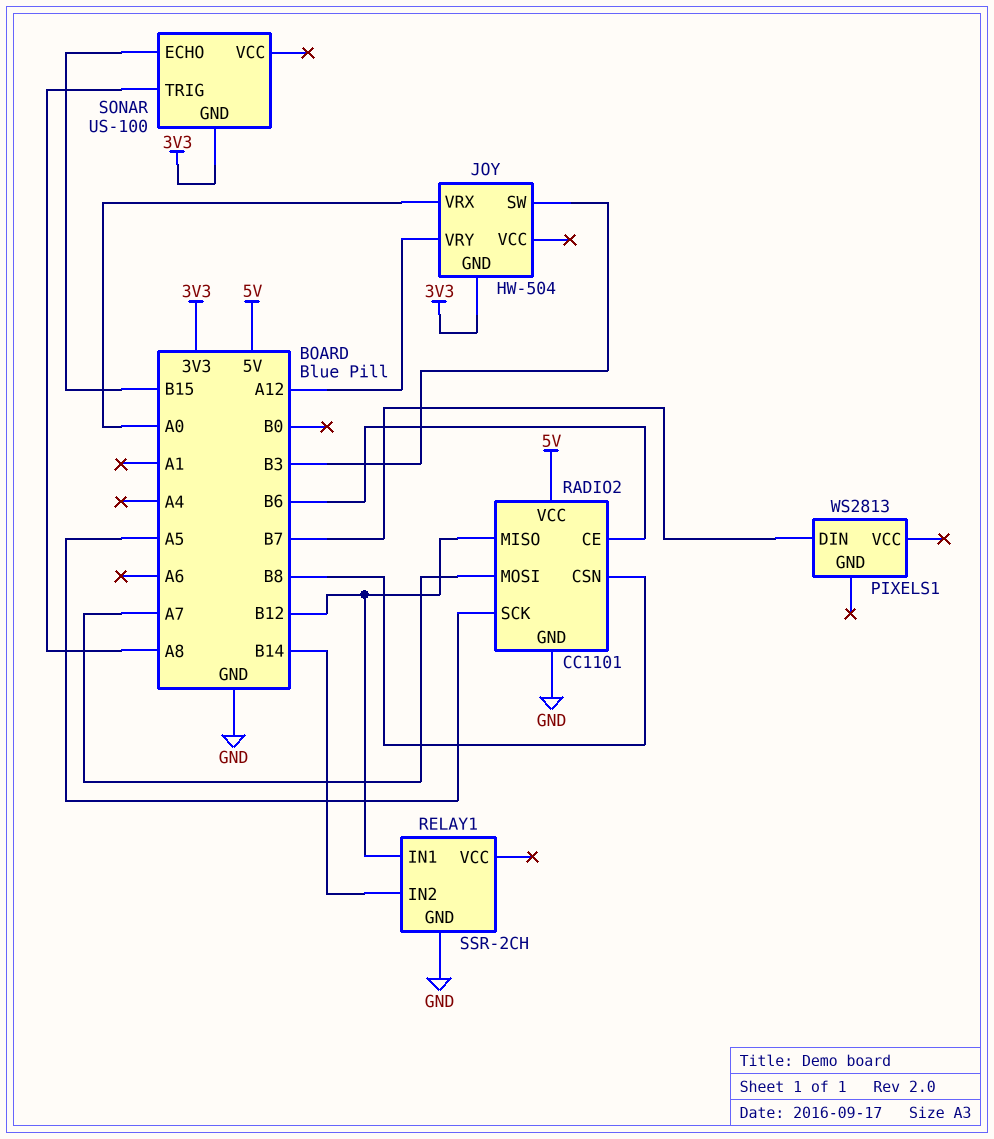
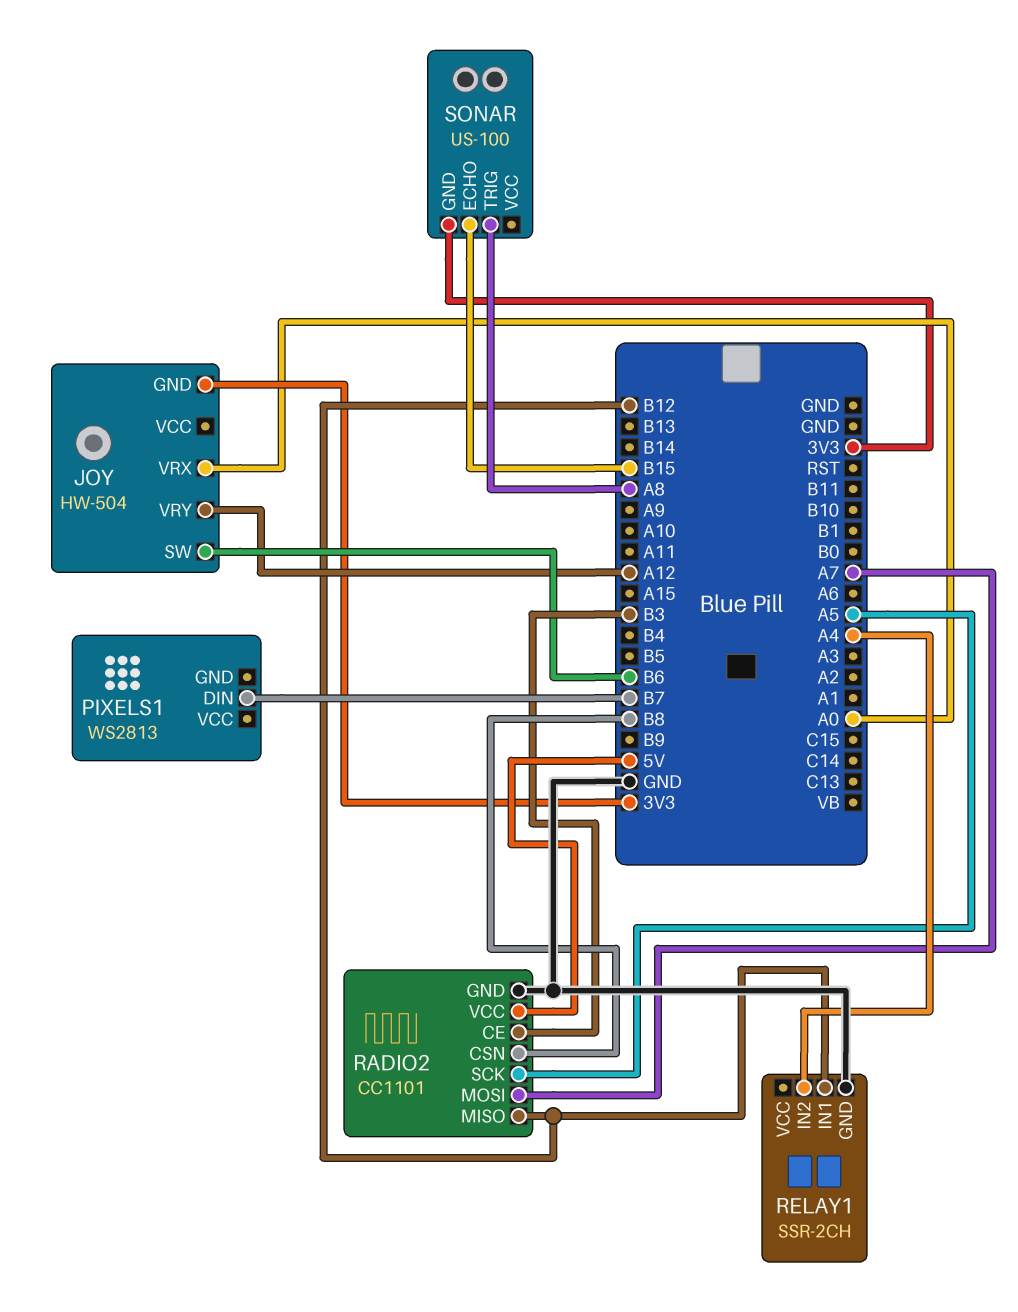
JOY pin SW: B3 -> B6
RADIO2 pin CE: B6 -> B3
RELAY1 pin IN2: B14 -> A4

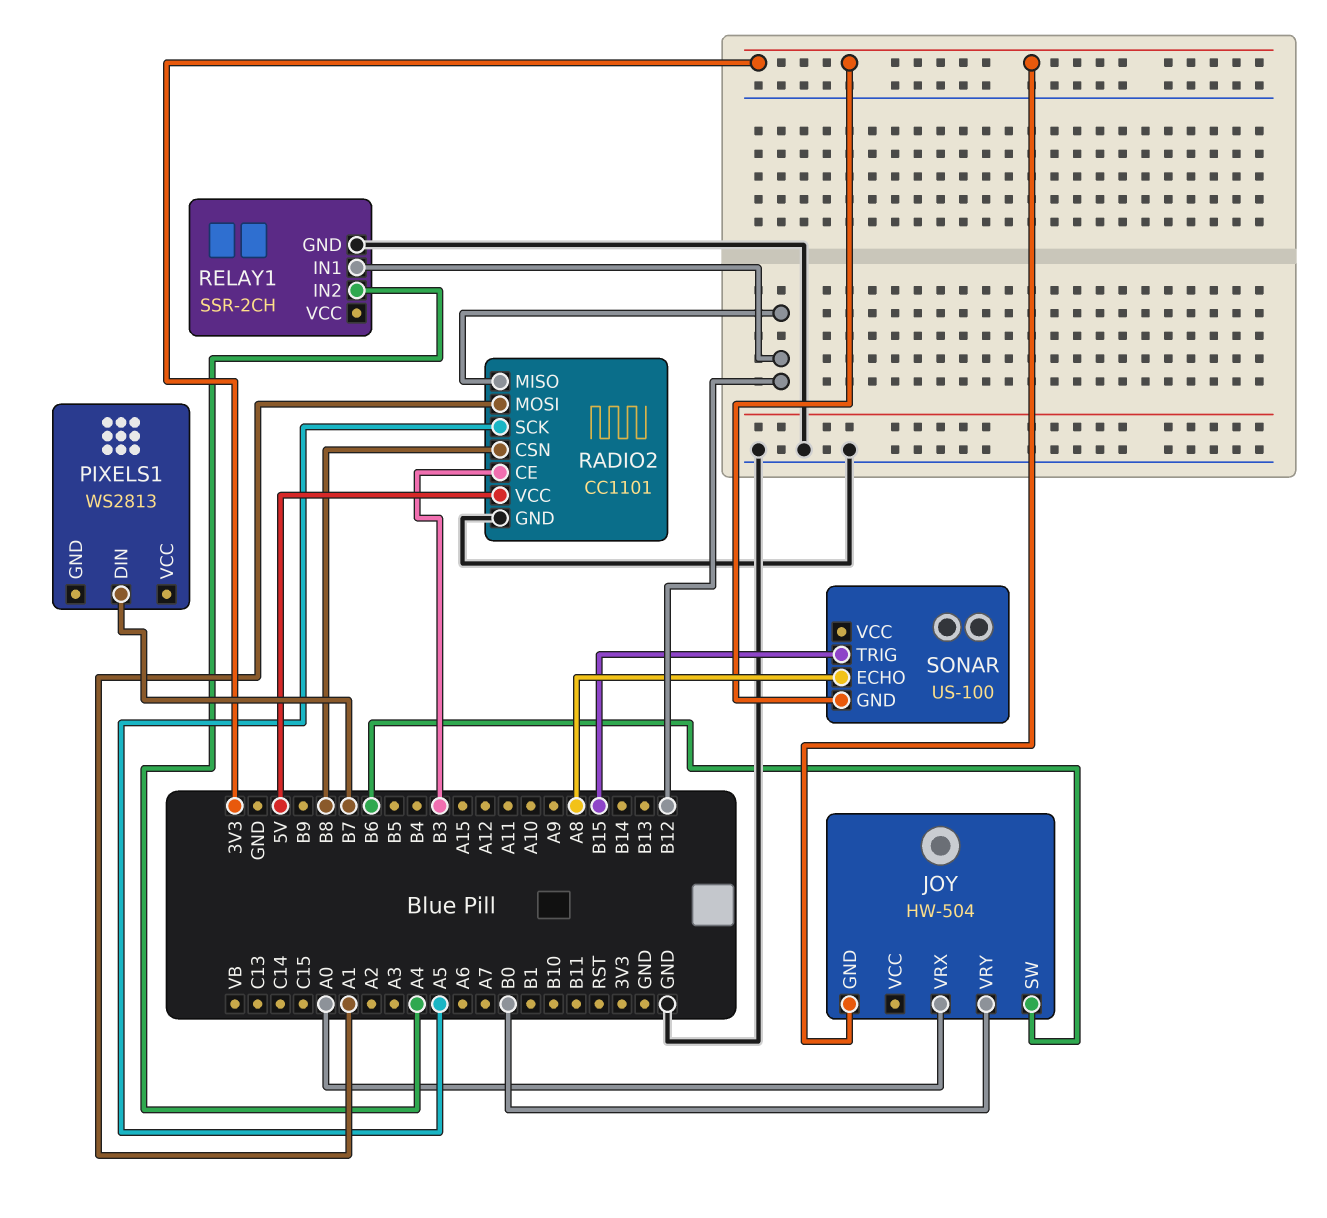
JOY pin VRY: A12 -> B0
RADIO2 pin MOSI: A7 -> A1
SONAR pin ECHO: B15 -> A8
SONAR pin TRIG: A8 -> B15

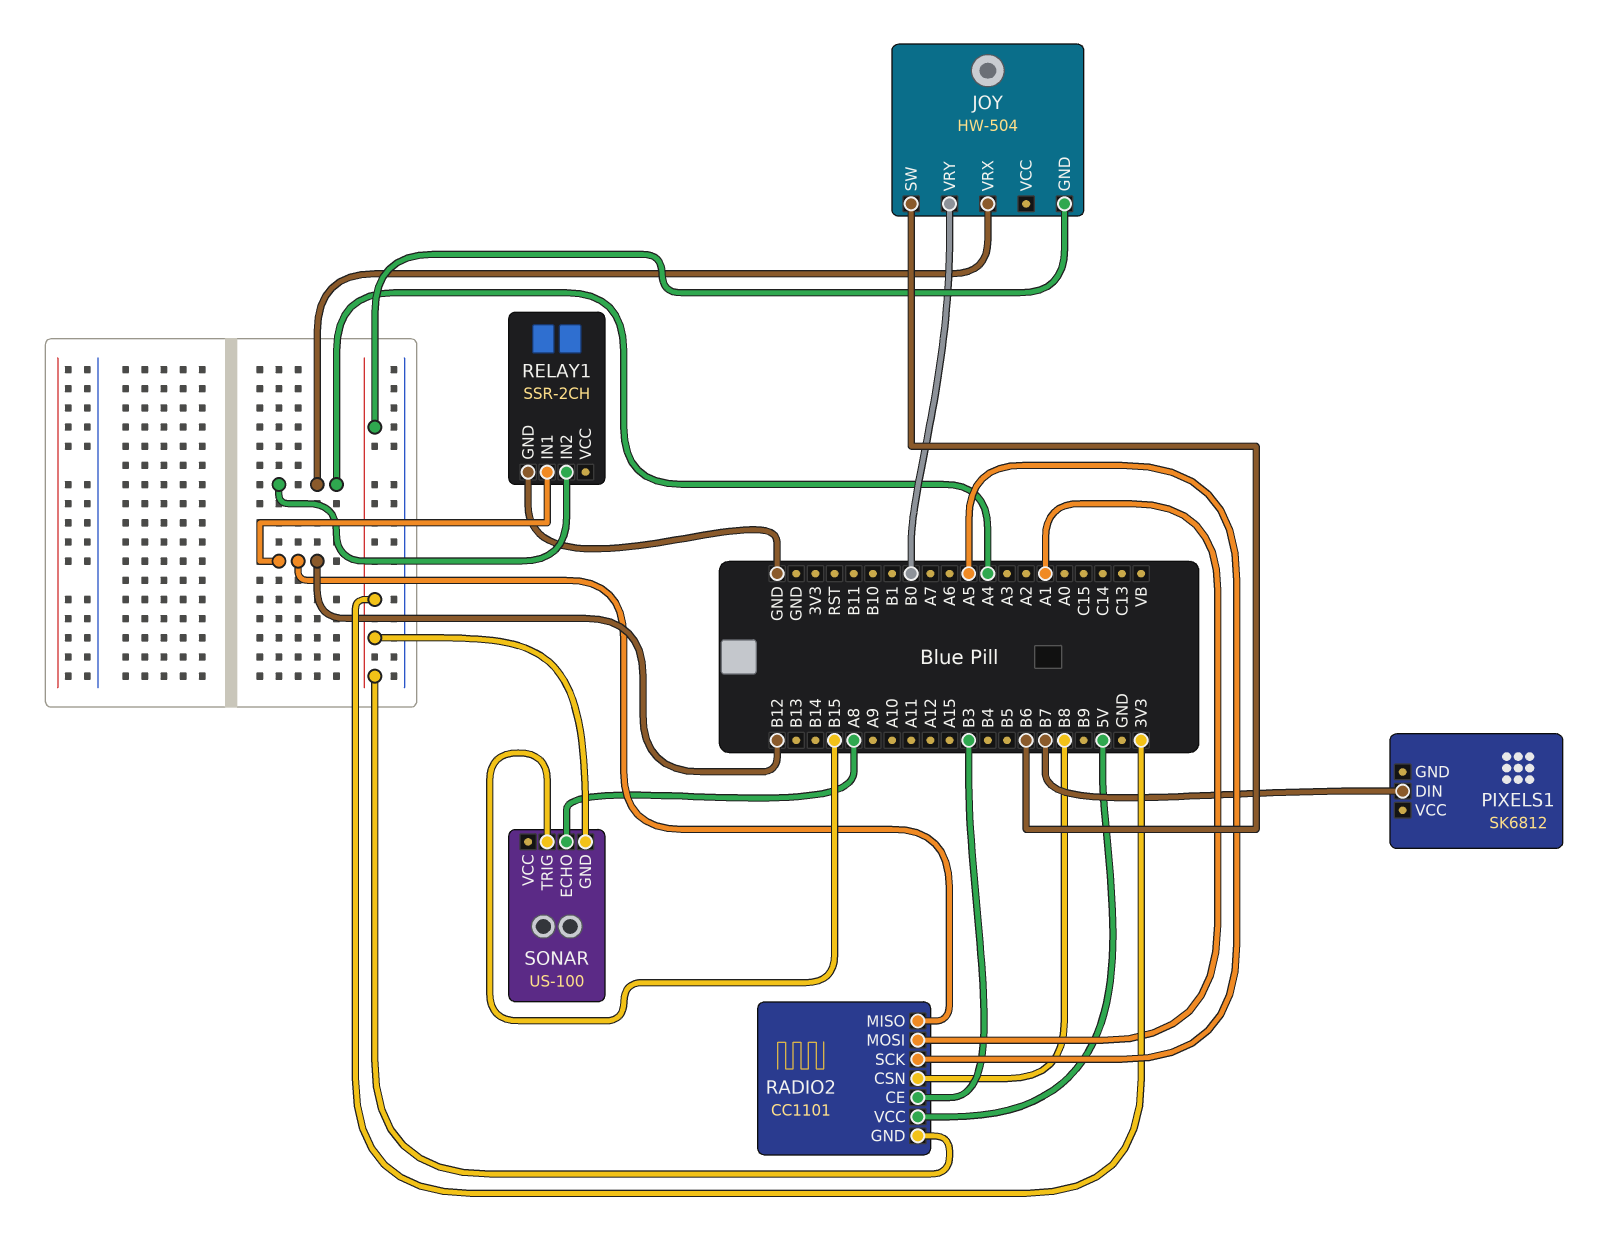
JOY pin VRX: A0 -> A4
PIXELS1: WS2813 -> SK6812
RADIO2 pin GND: GND -> 3V3

